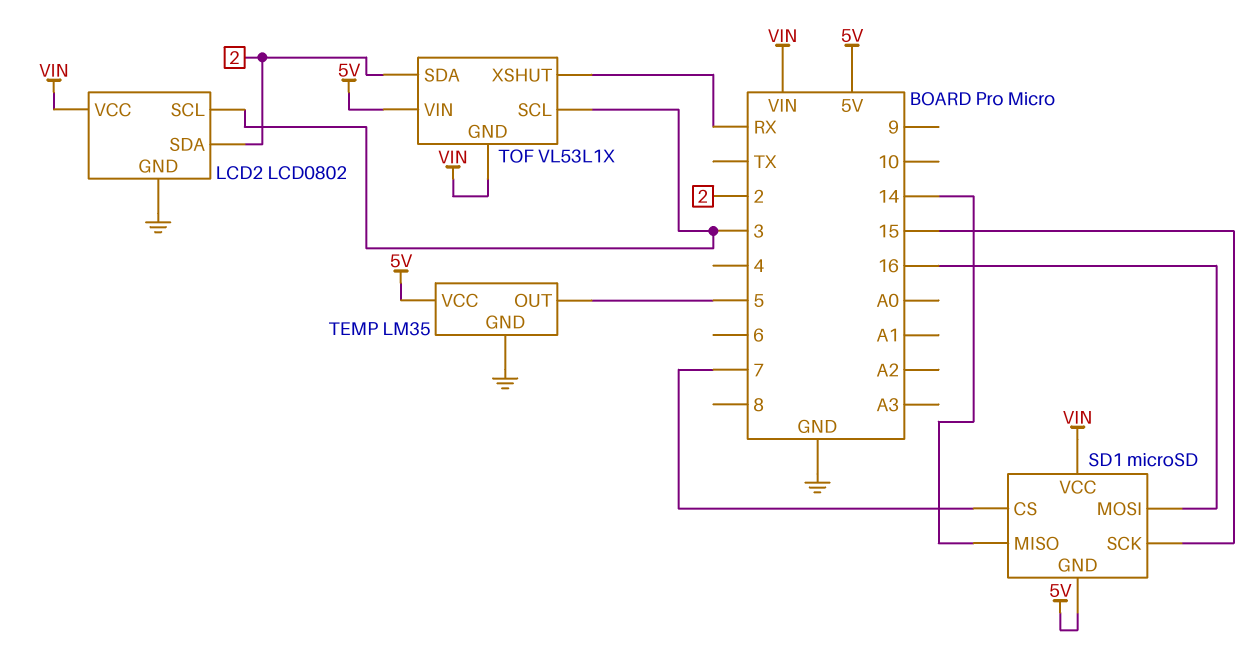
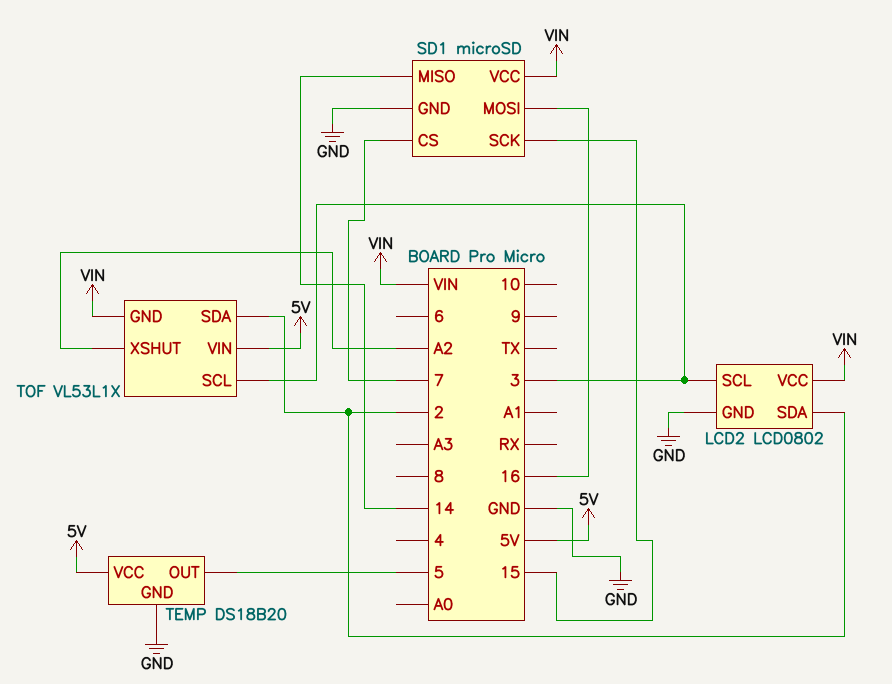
SD1 pin GND: 5V -> GND
TEMP: LM35 -> DS18B20
TOF pin XSHUT: RX -> A2

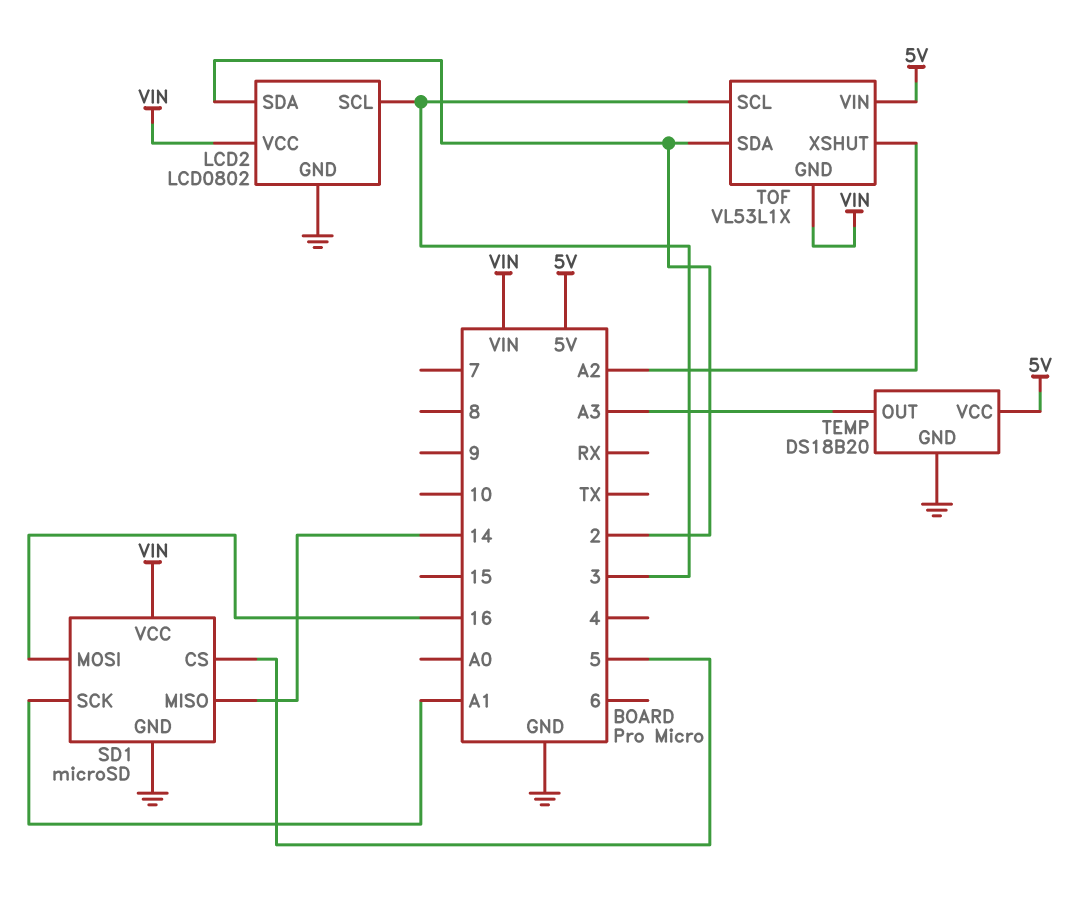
SD1 pin CS: 7 -> 5
SD1 pin SCK: 15 -> A1
TEMP pin OUT: 5 -> A3

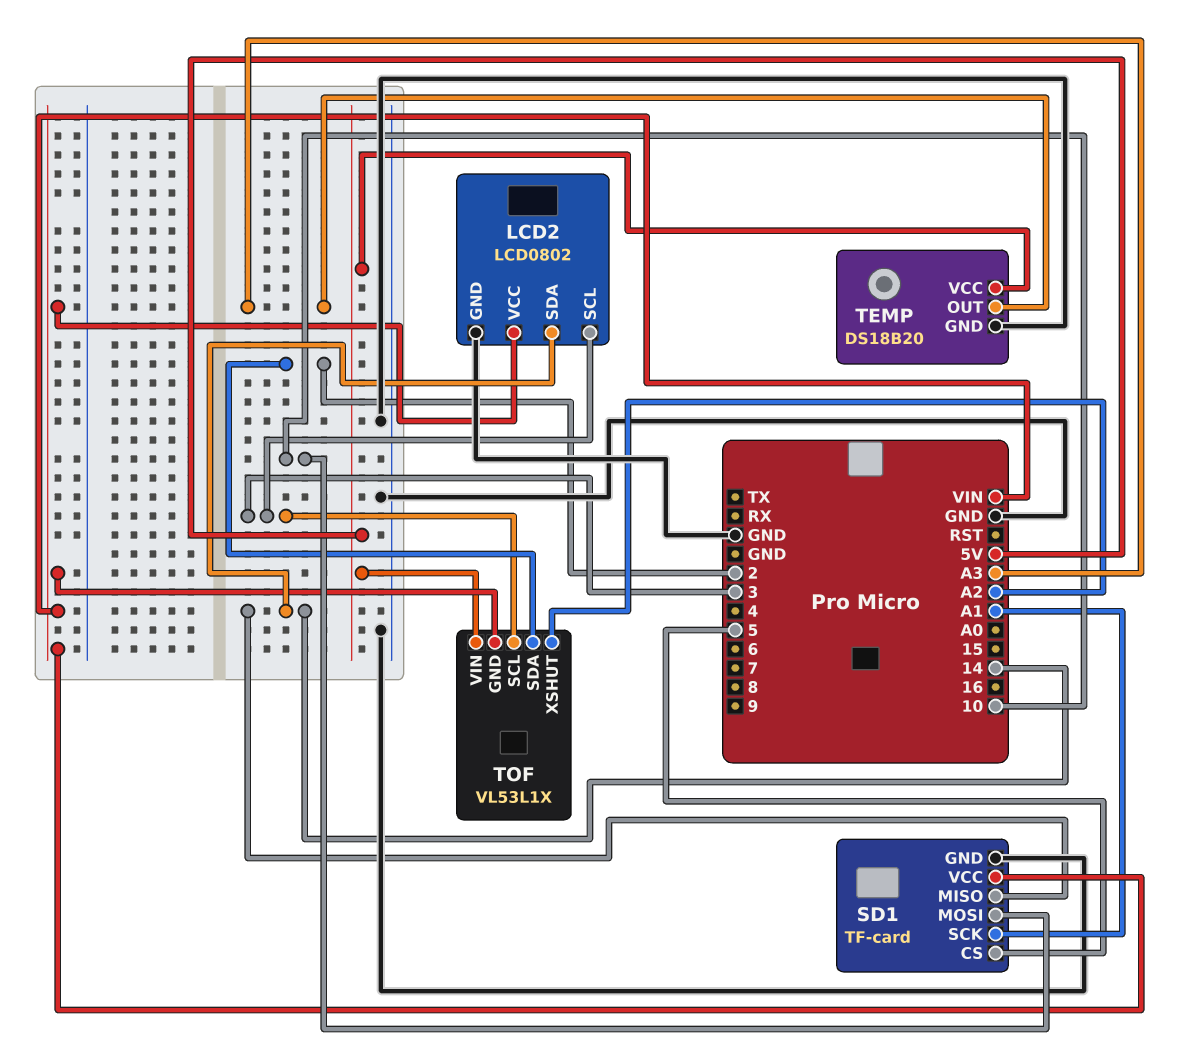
LCD2 pin SDA: 2 -> 14
SD1: microSD -> TF-card
SD1 pin MOSI: 16 -> 10

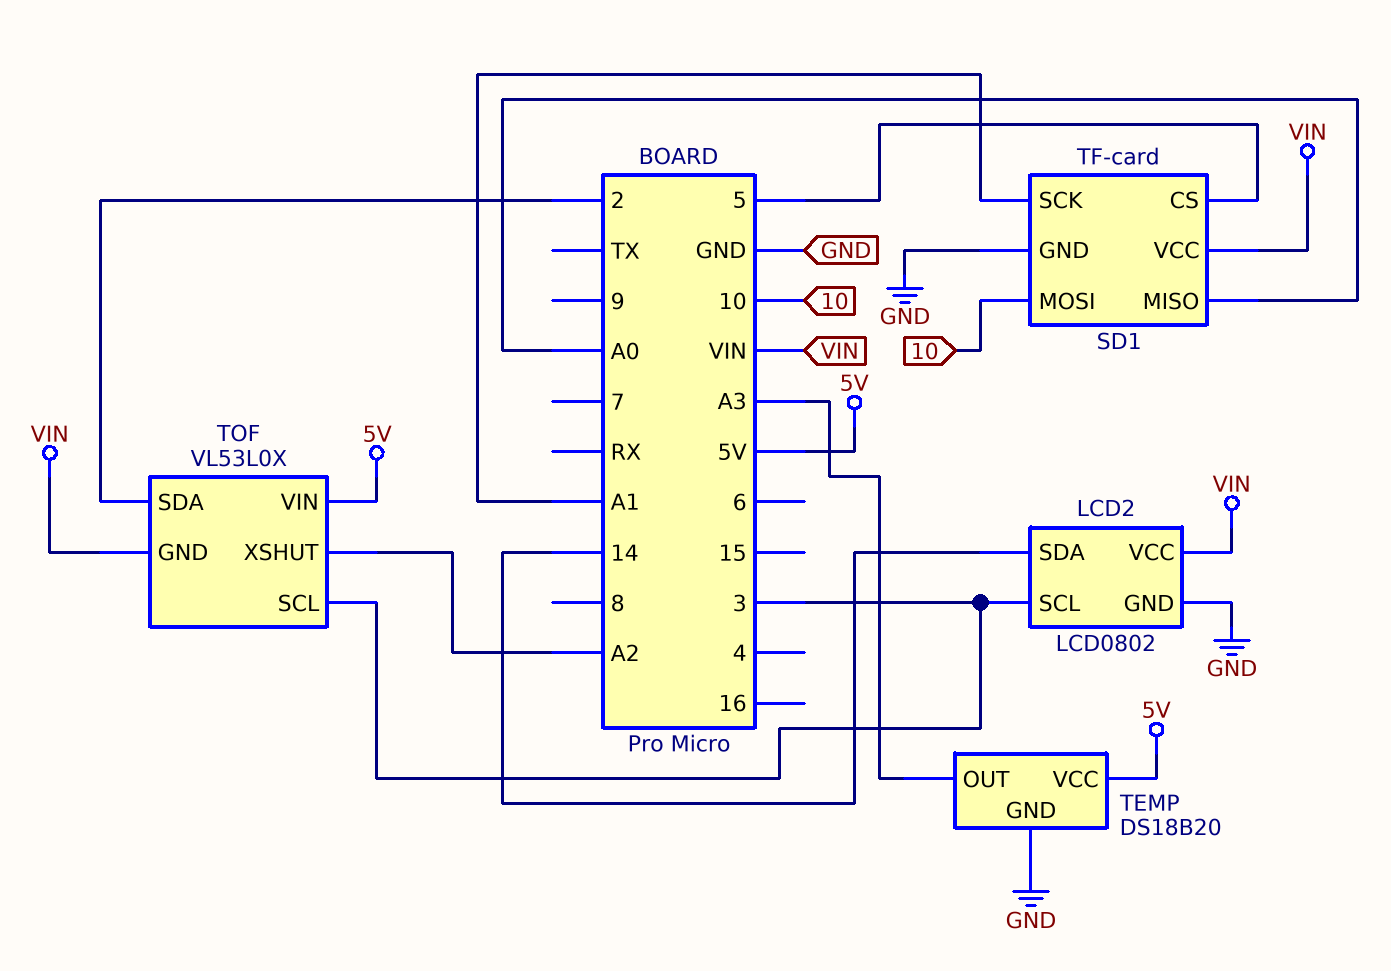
SD1 pin MISO: 14 -> A0
TOF: VL53L1X -> VL53L0X

